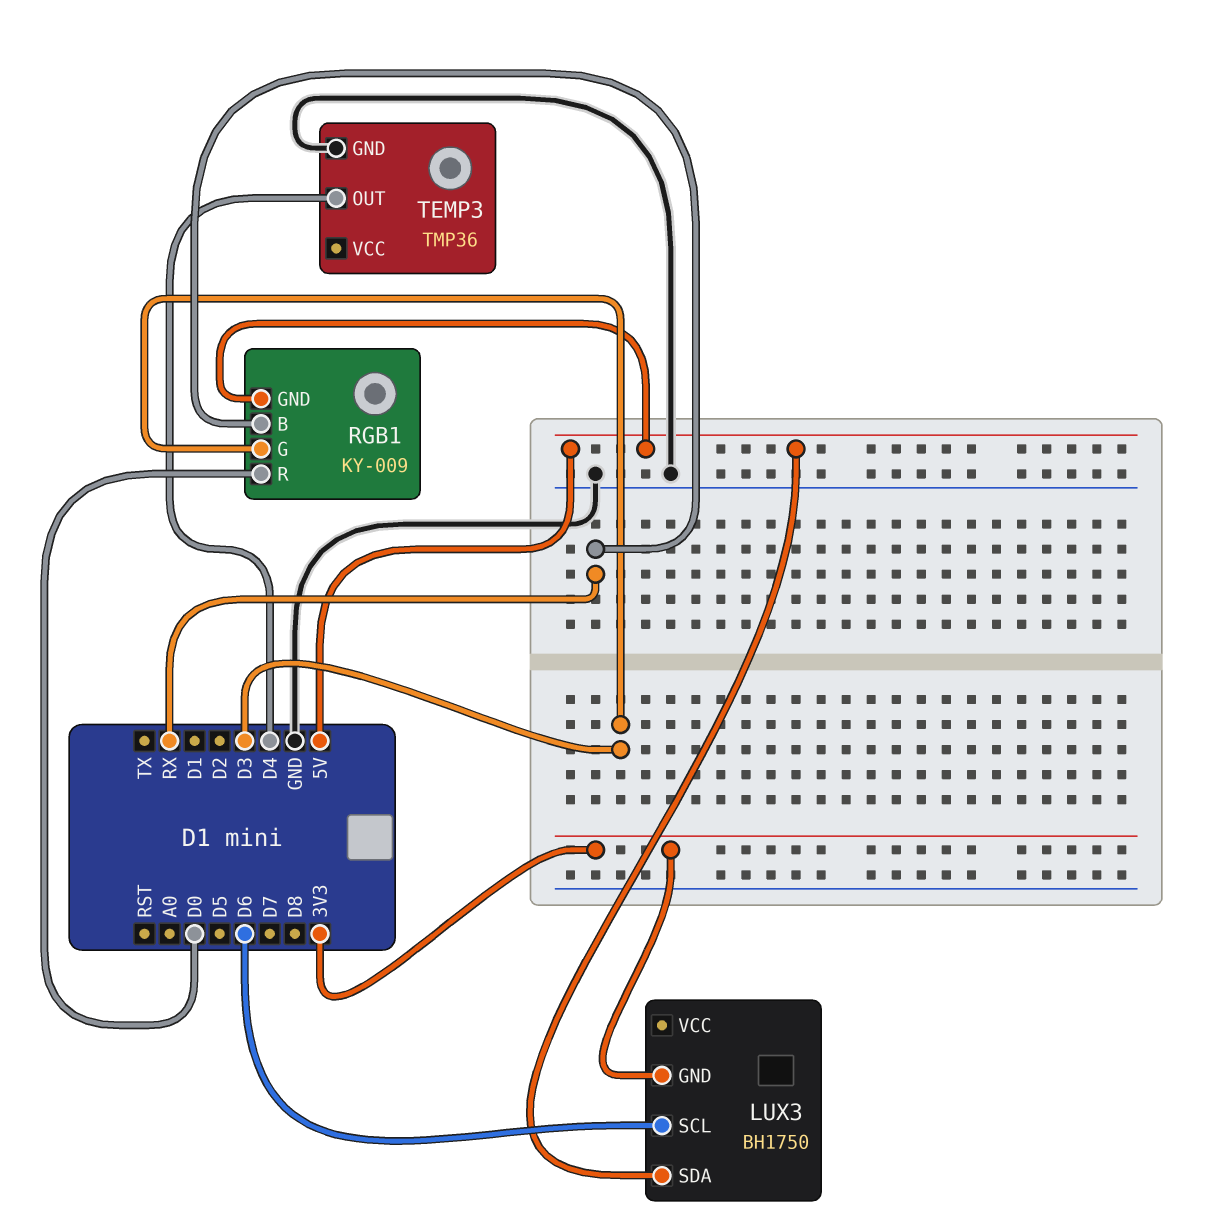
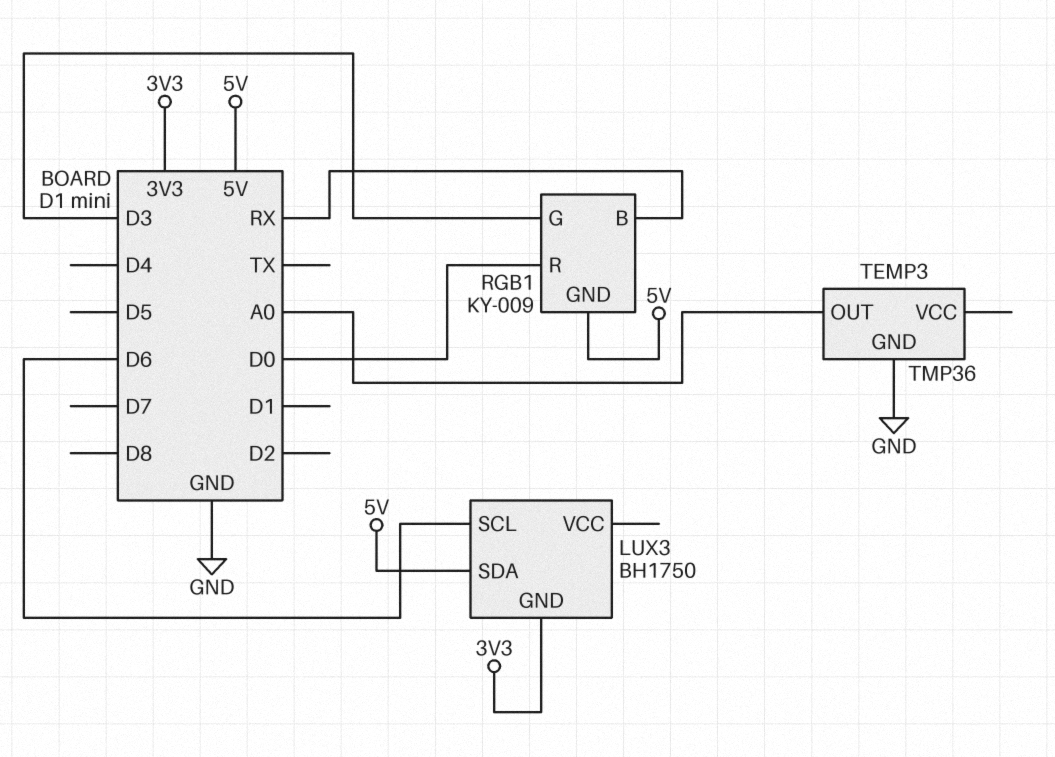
TEMP3 pin OUT: D4 -> A0

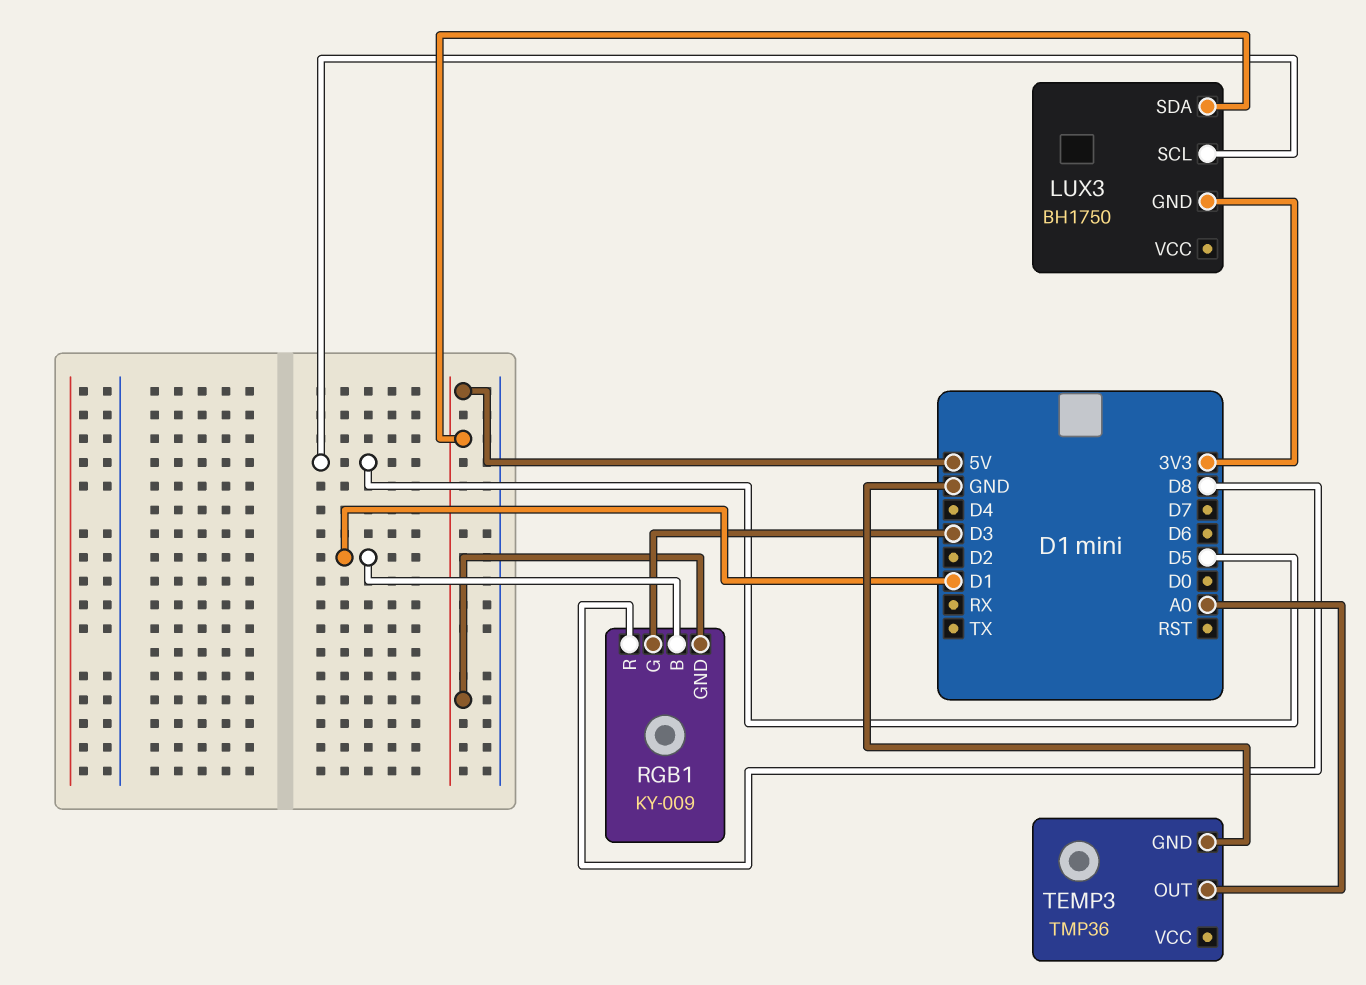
LUX3 pin SCL: D6 -> D5
RGB1 pin B: RX -> D1
RGB1 pin R: D0 -> D8

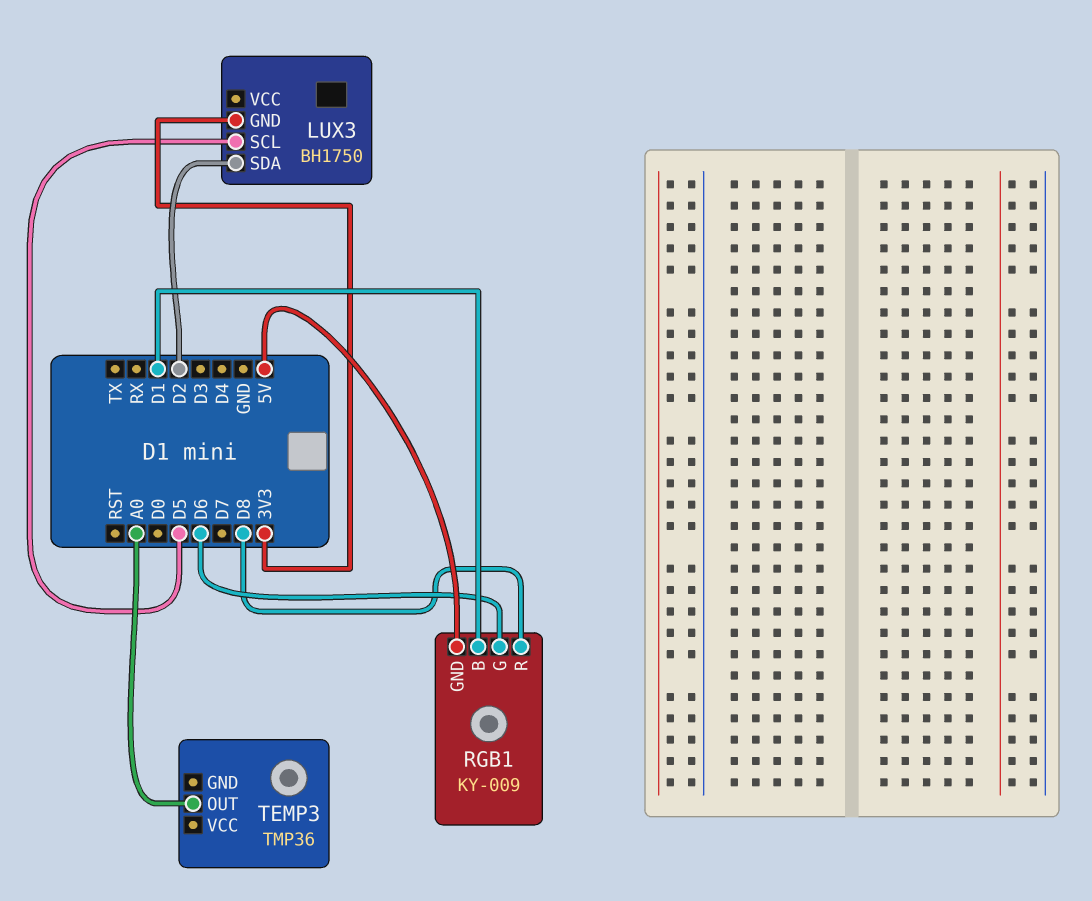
LUX3 pin SDA: 5V -> D2
RGB1 pin G: D3 -> D6
TEMP3 pin GND: GND -> none

